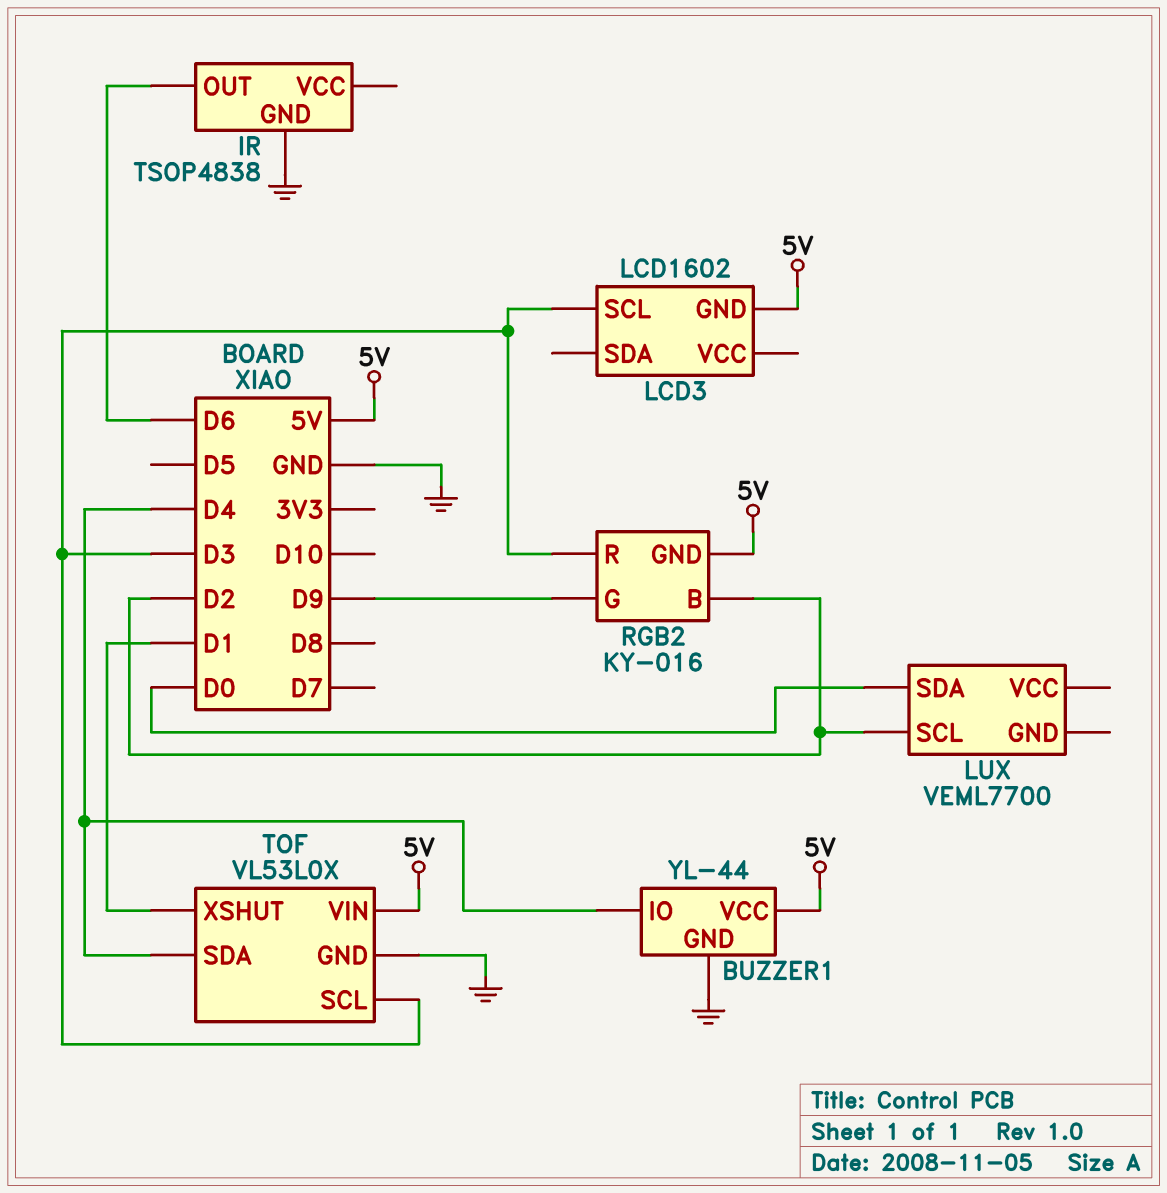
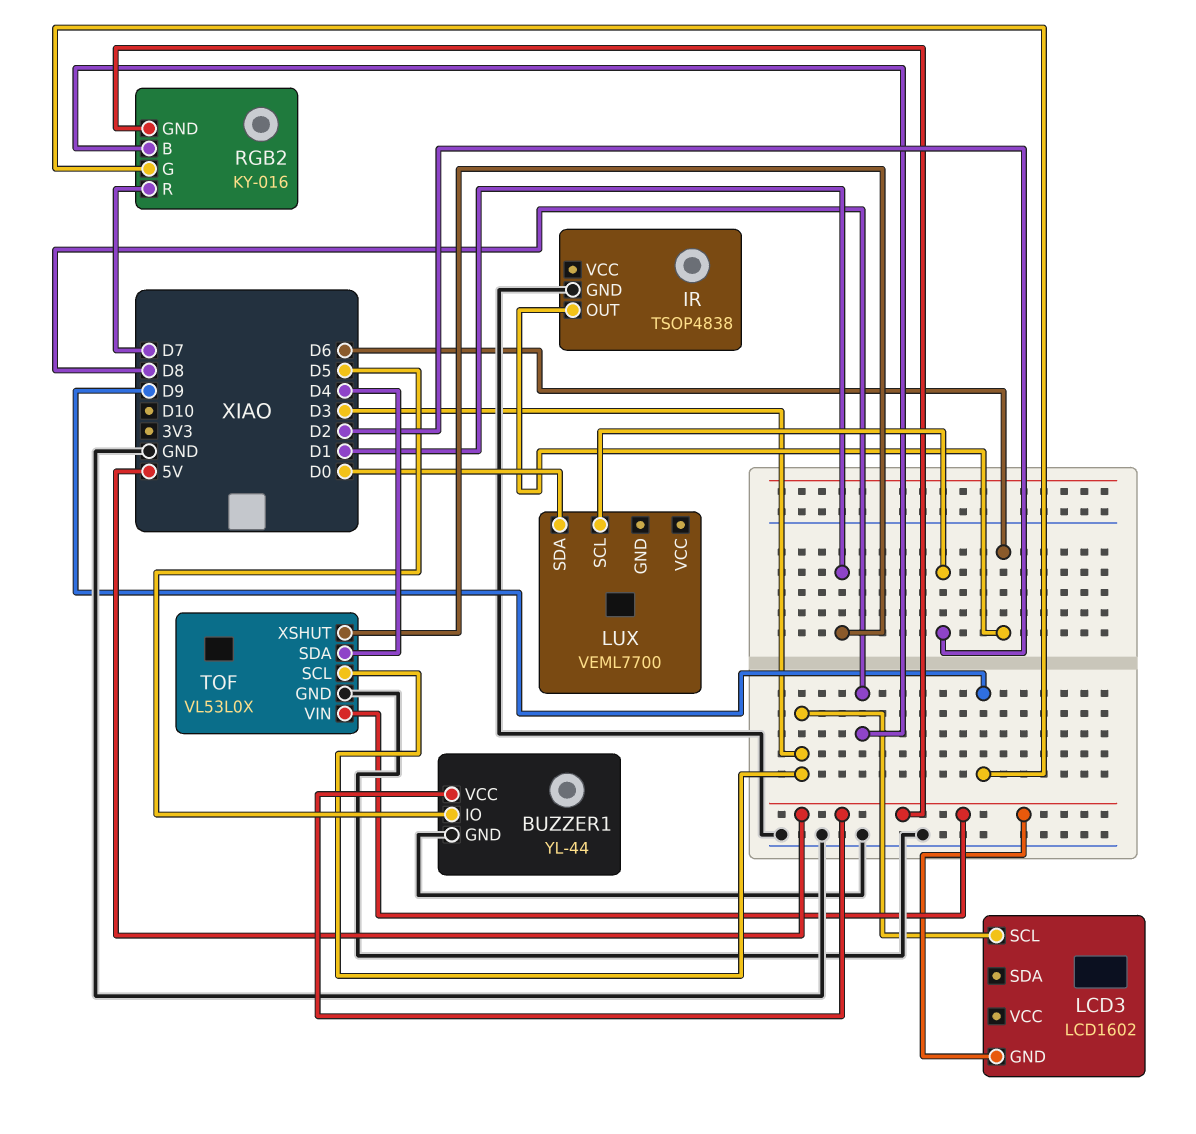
BUZZER1 pin IO: D4 -> D5
RGB2 pin B: D2 -> D8
RGB2 pin R: D3 -> D7

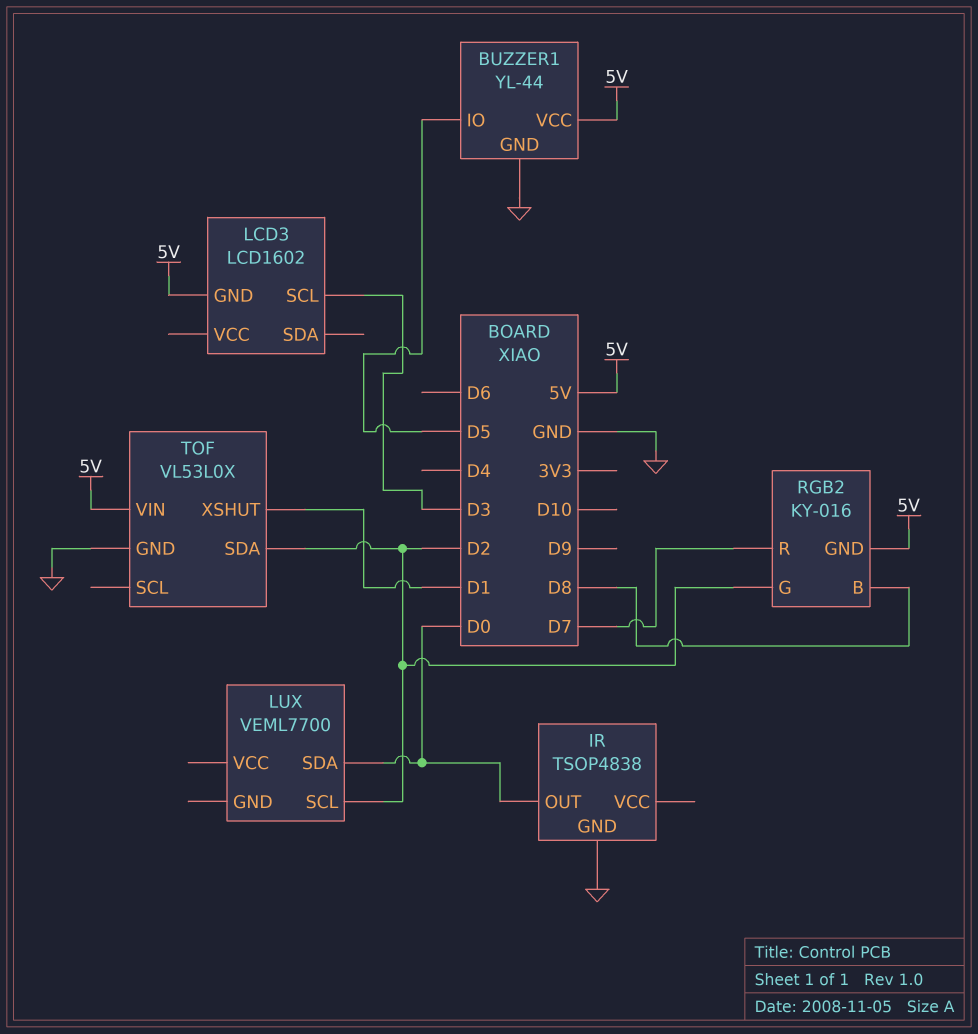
IR pin OUT: D6 -> D0
RGB2 pin G: D9 -> D2
TOF pin SCL: D3 -> none
TOF pin SDA: D4 -> D2

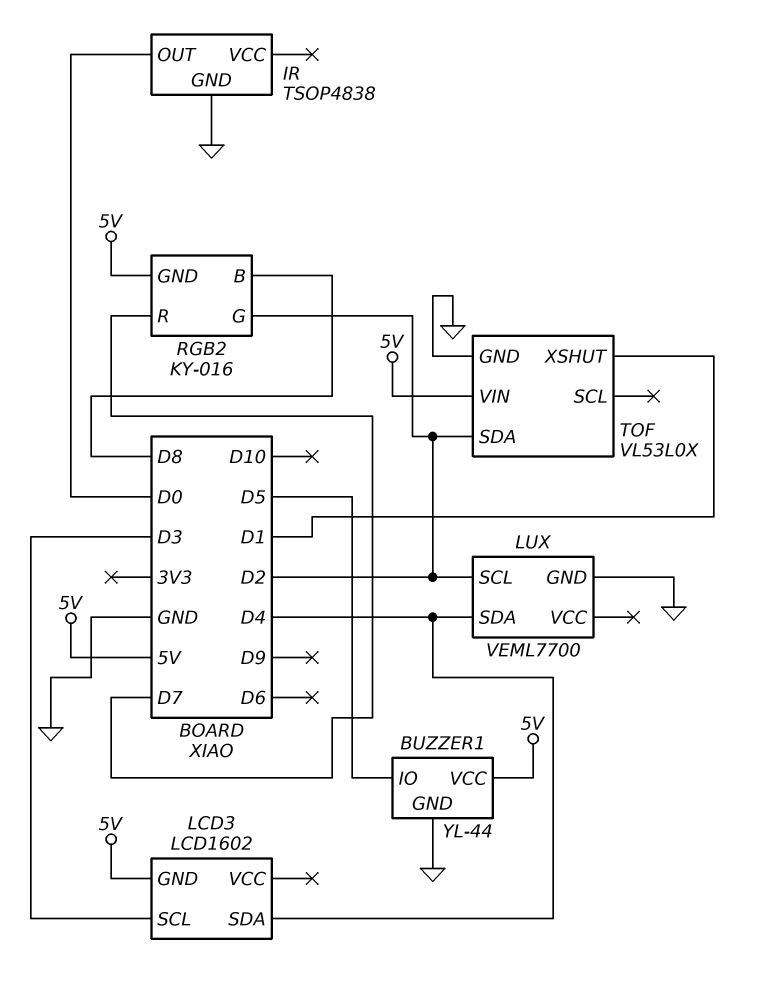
LCD3 pin SDA: none -> D4
LUX pin GND: none -> GND
LUX pin SDA: D0 -> D4

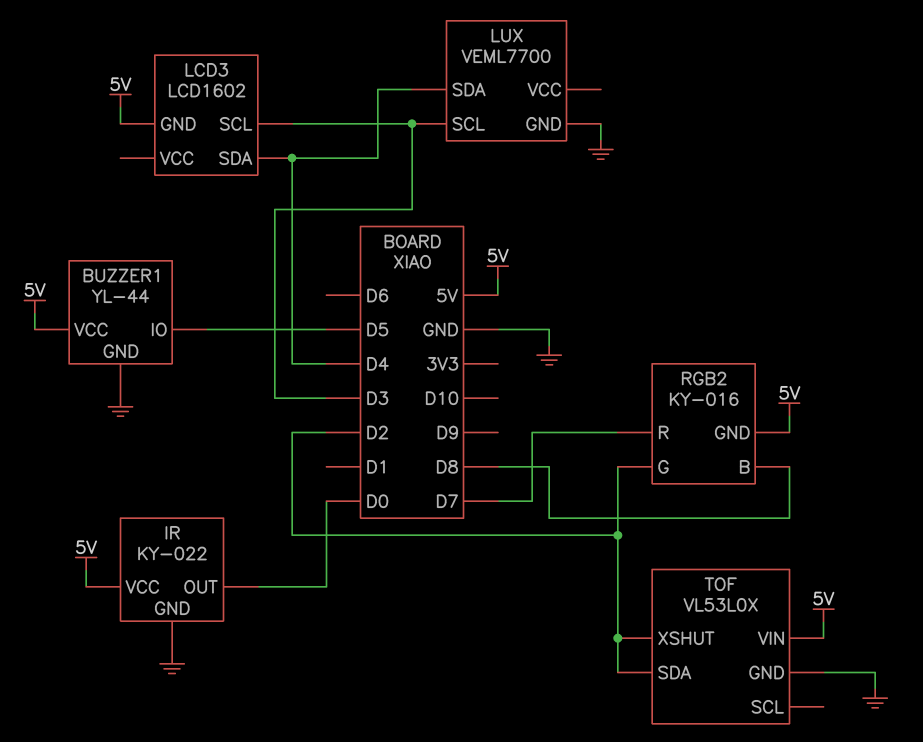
IR: TSOP4838 -> KY-022
IR pin VCC: none -> 5V
LUX pin SCL: D2 -> D3
TOF pin XSHUT: D1 -> D2

